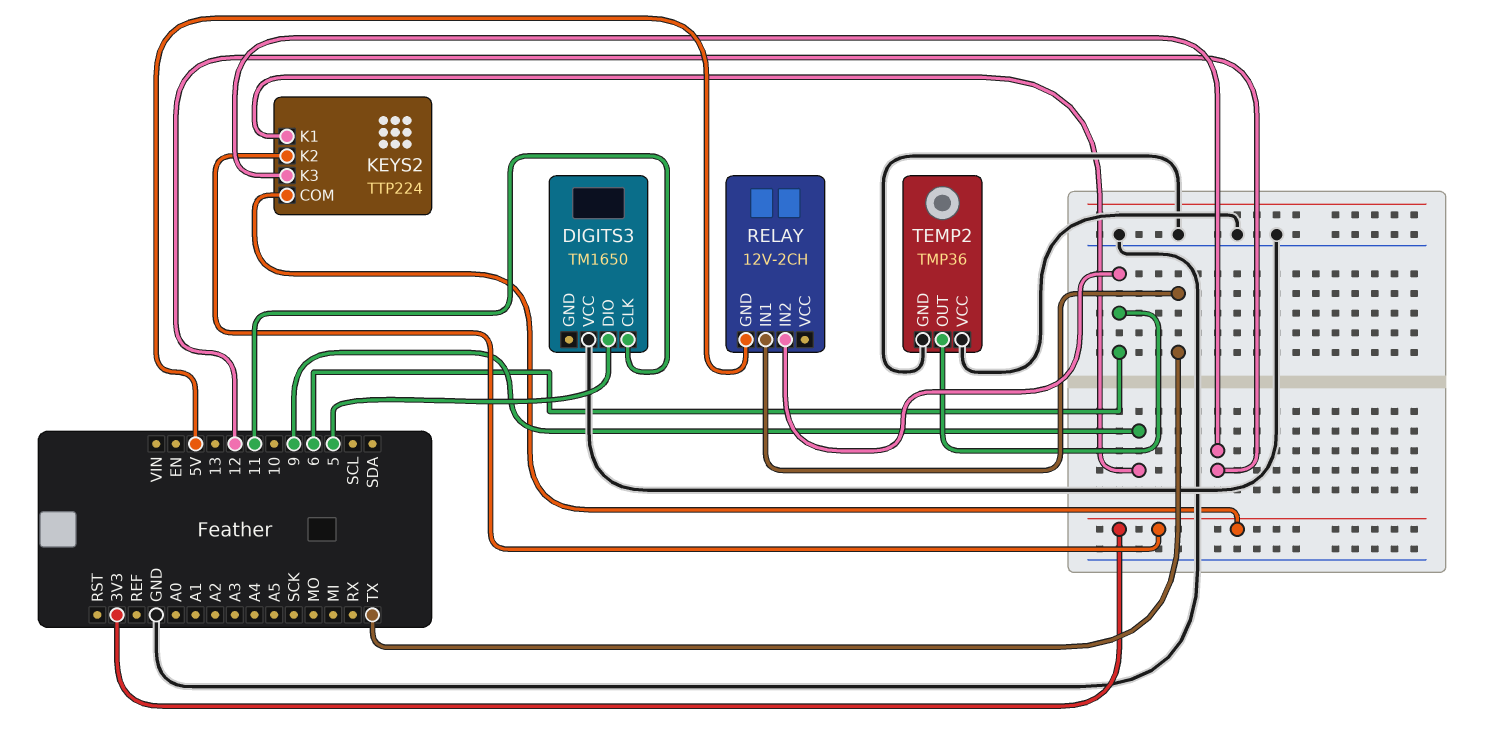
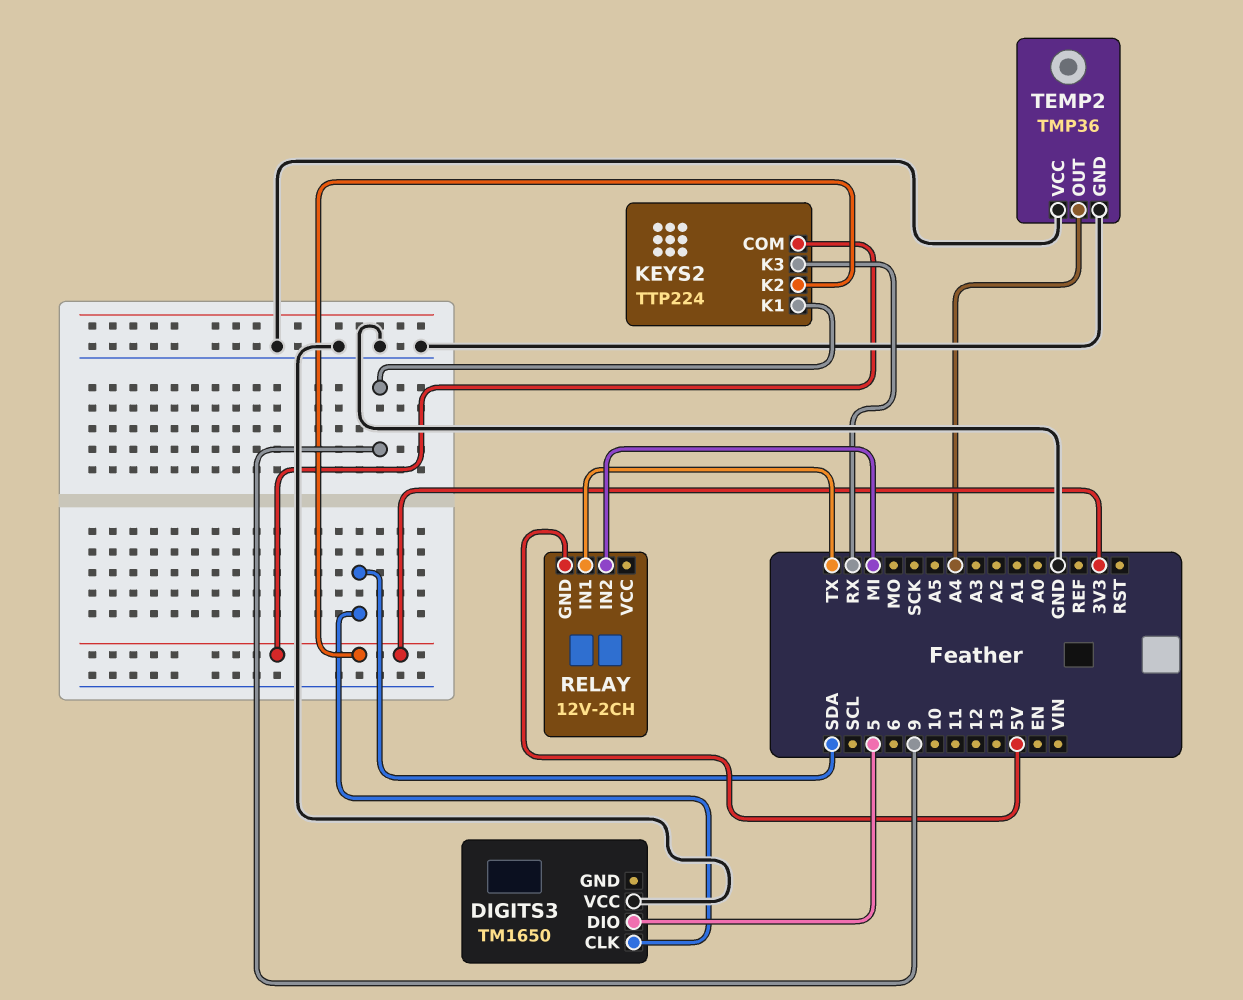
DIGITS3 pin CLK: 11 -> SDA
KEYS2 pin K3: 12 -> RX
RELAY pin IN2: 6 -> MI
TEMP2 pin OUT: 6 -> A4

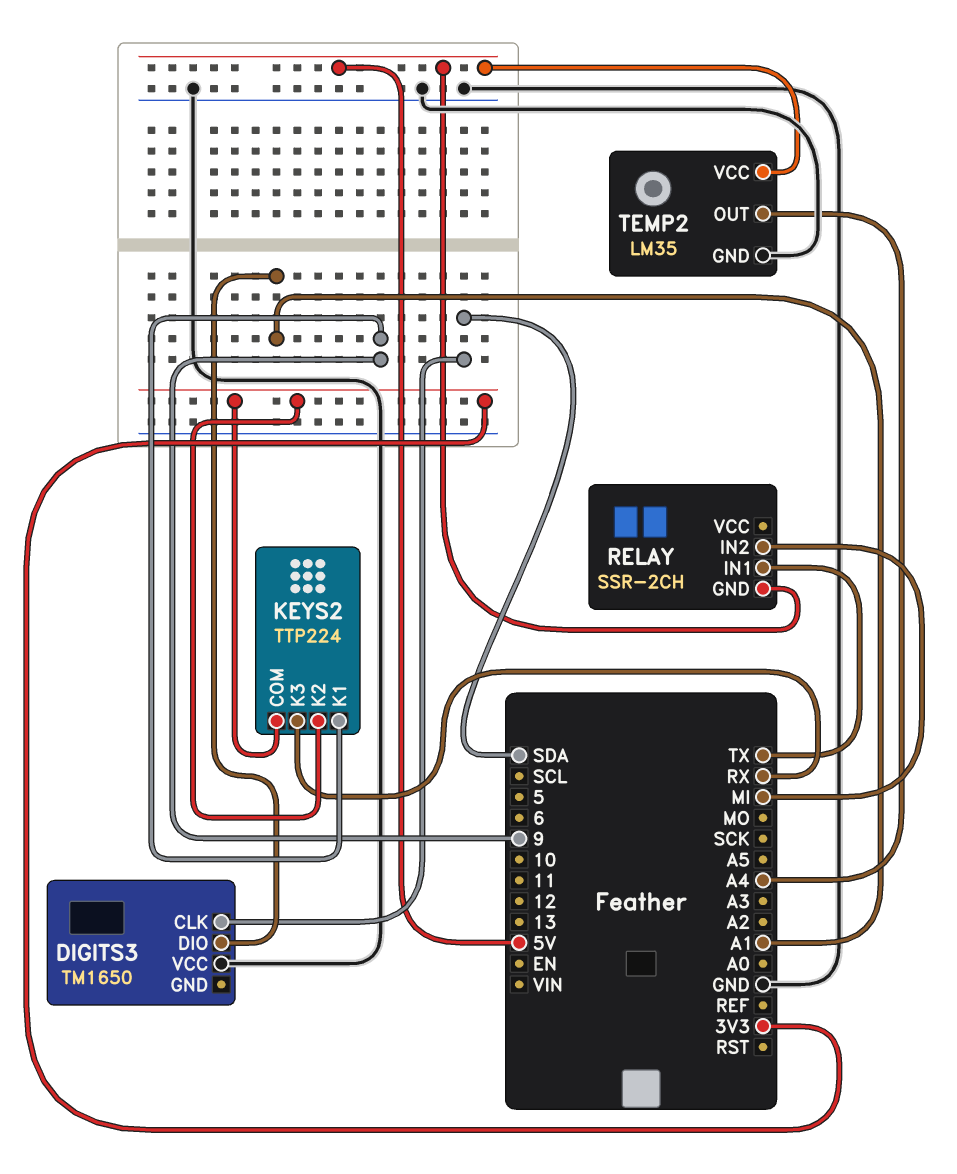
DIGITS3 pin DIO: 5 -> A1
RELAY: 12V-2CH -> SSR-2CH
TEMP2: TMP36 -> LM35
TEMP2 pin VCC: GND -> 5V

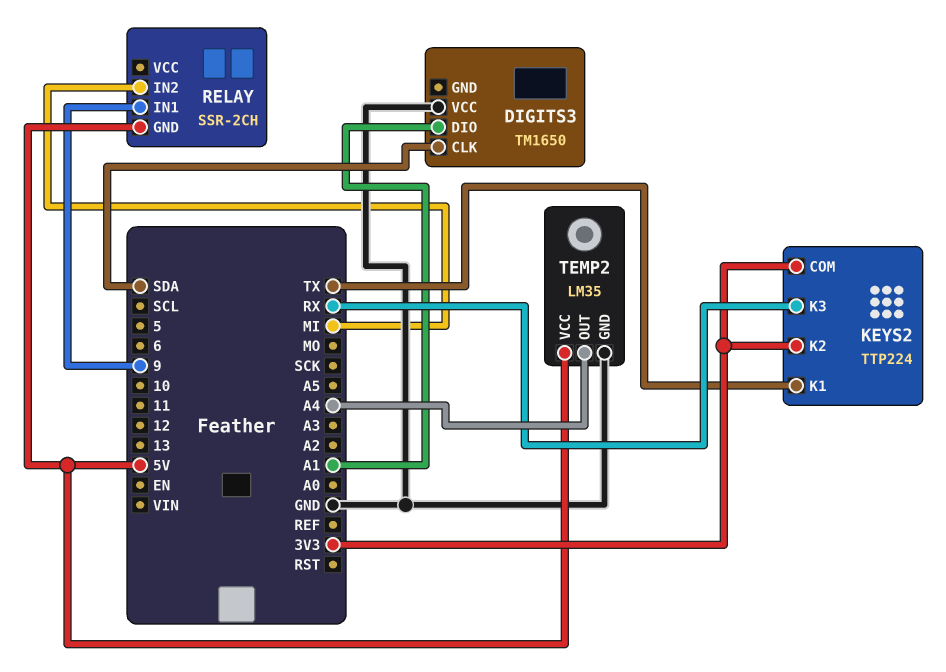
KEYS2 pin K1: 9 -> TX
RELAY pin IN1: TX -> 9

